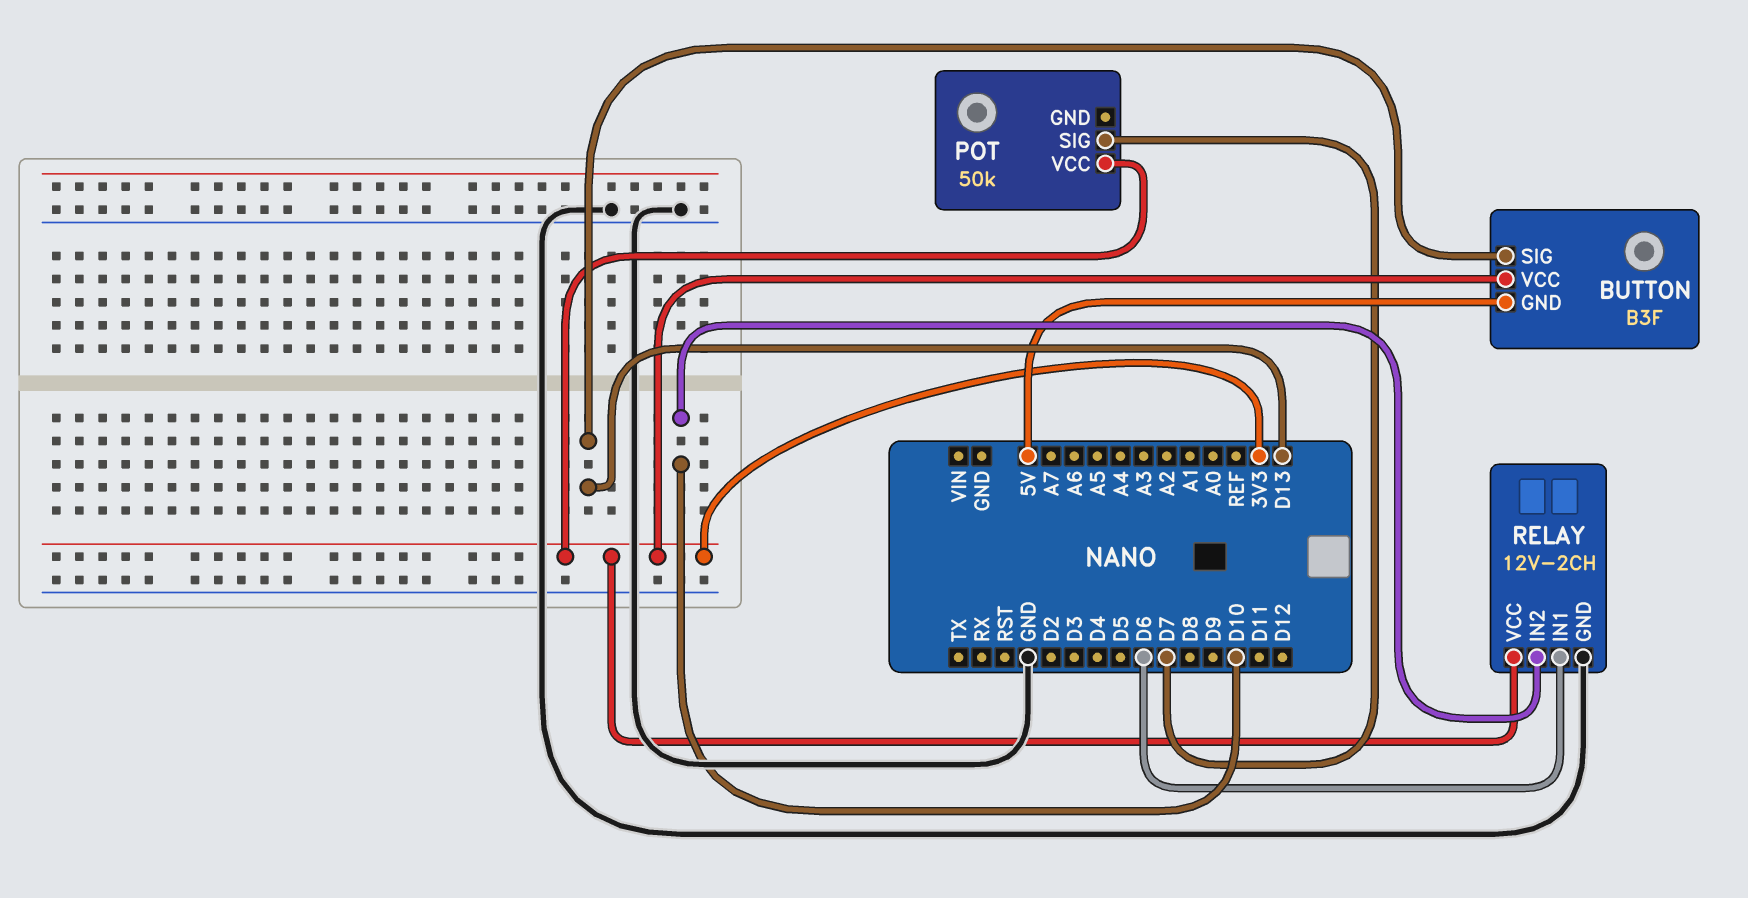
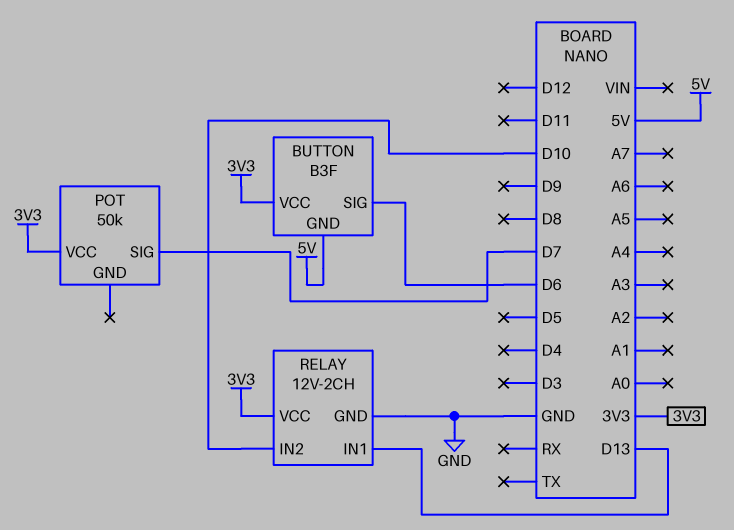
BUTTON pin SIG: D13 -> D6
RELAY pin IN1: D6 -> D13

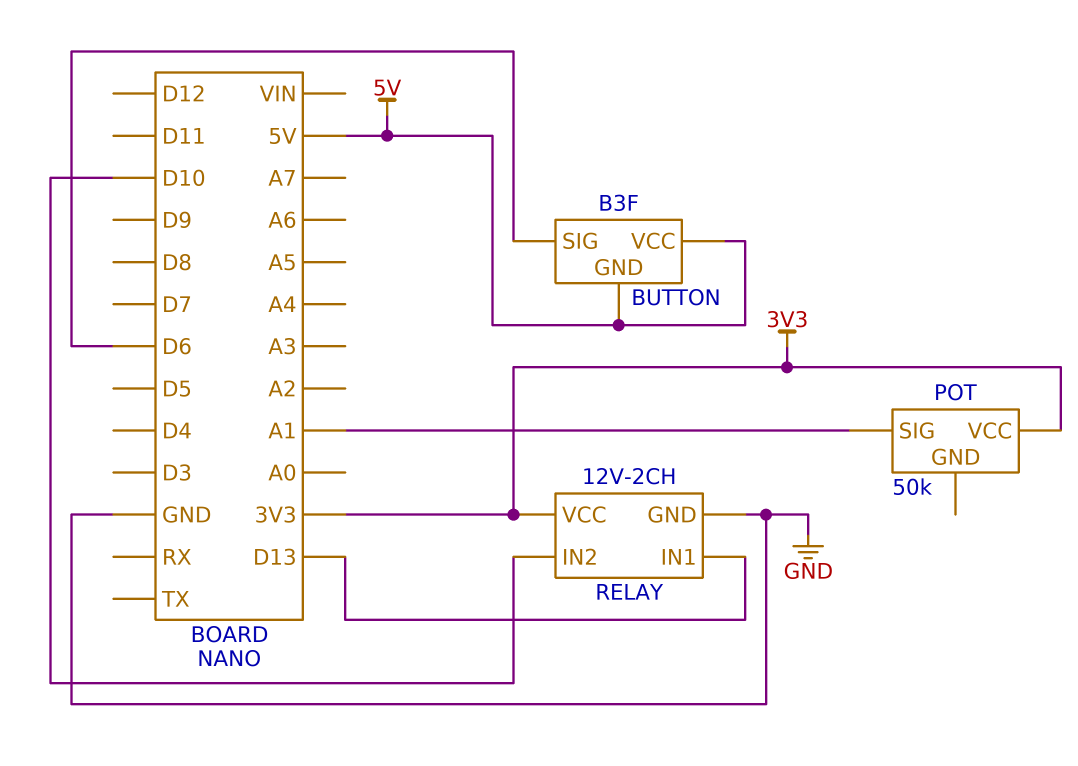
BUTTON pin VCC: 3V3 -> 5V
POT pin SIG: D7 -> A1

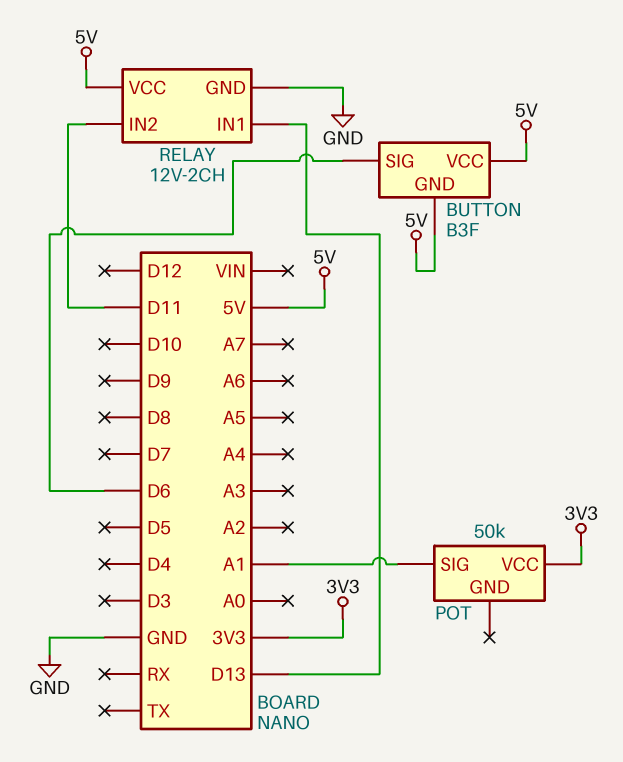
RELAY pin IN2: D10 -> D11
RELAY pin VCC: 3V3 -> 5V

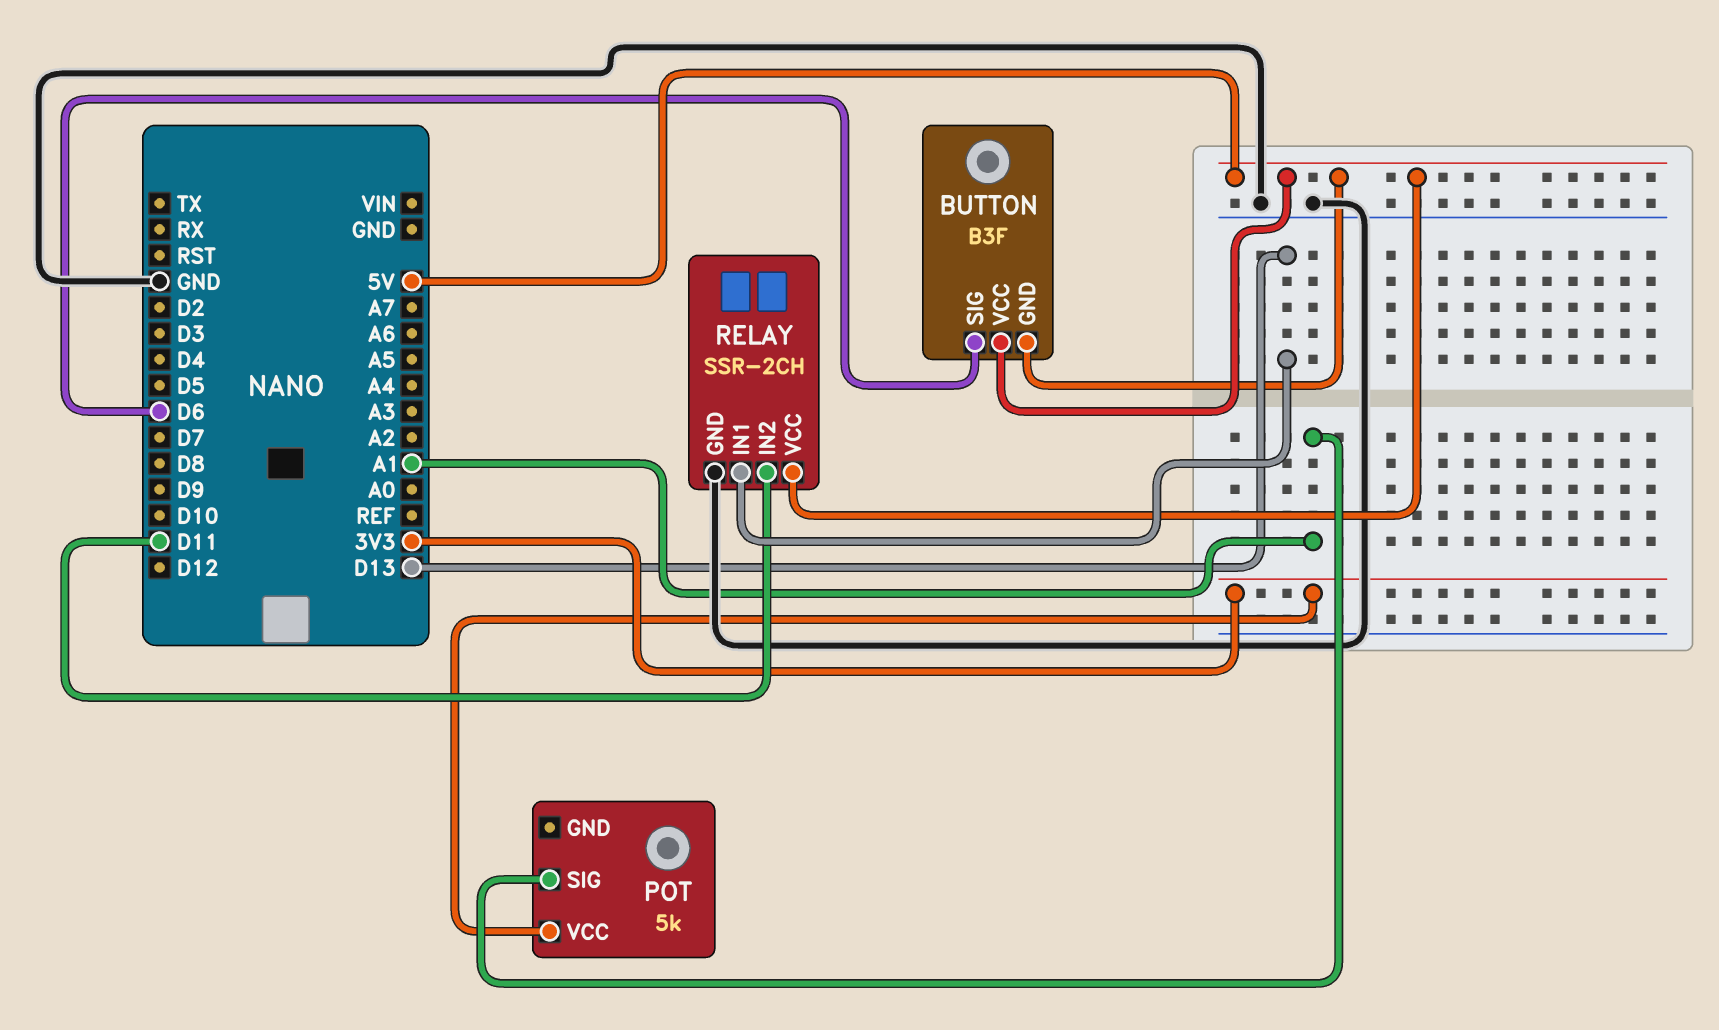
POT: 50k -> 5k
RELAY: 12V-2CH -> SSR-2CH

